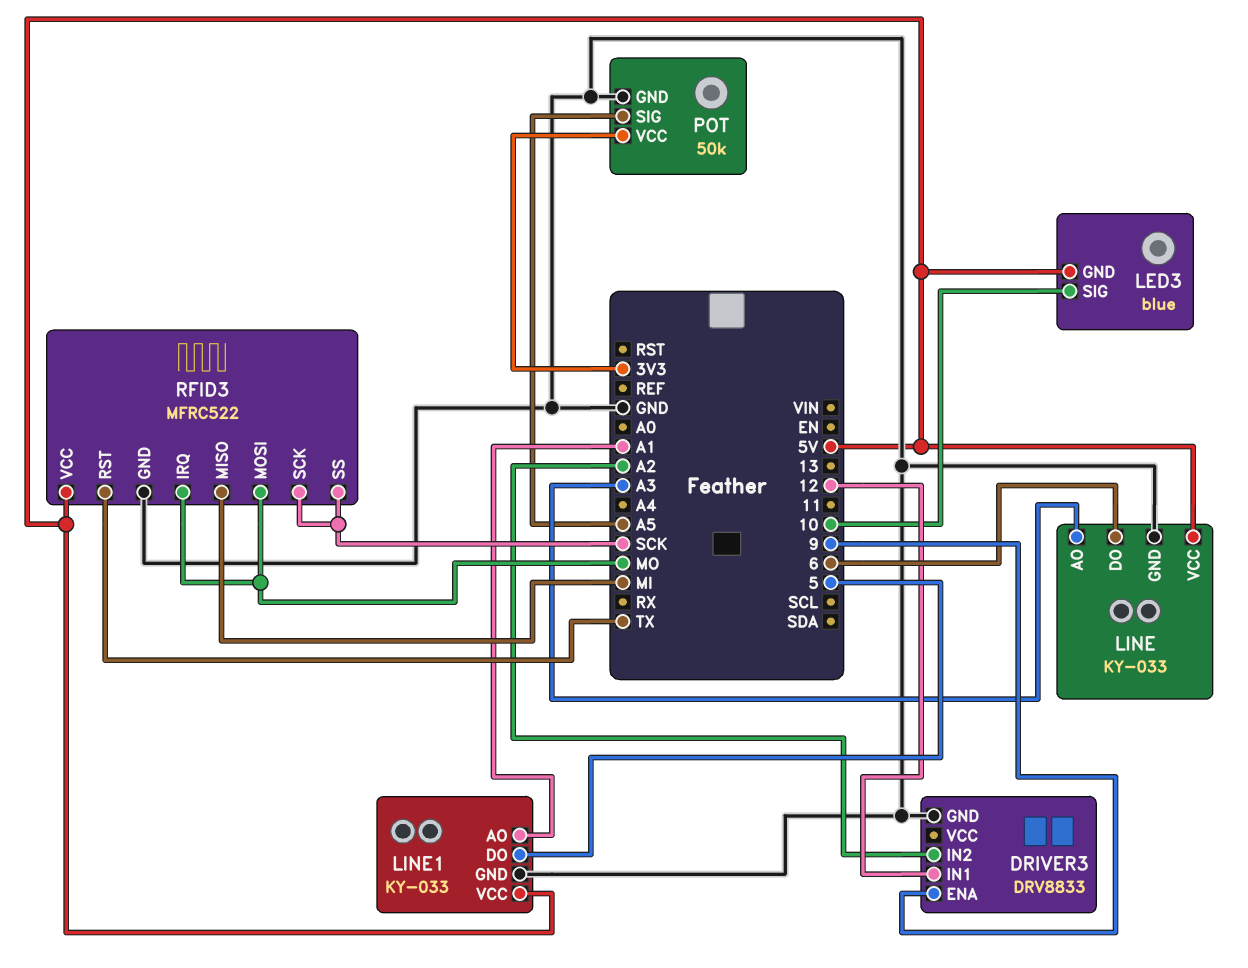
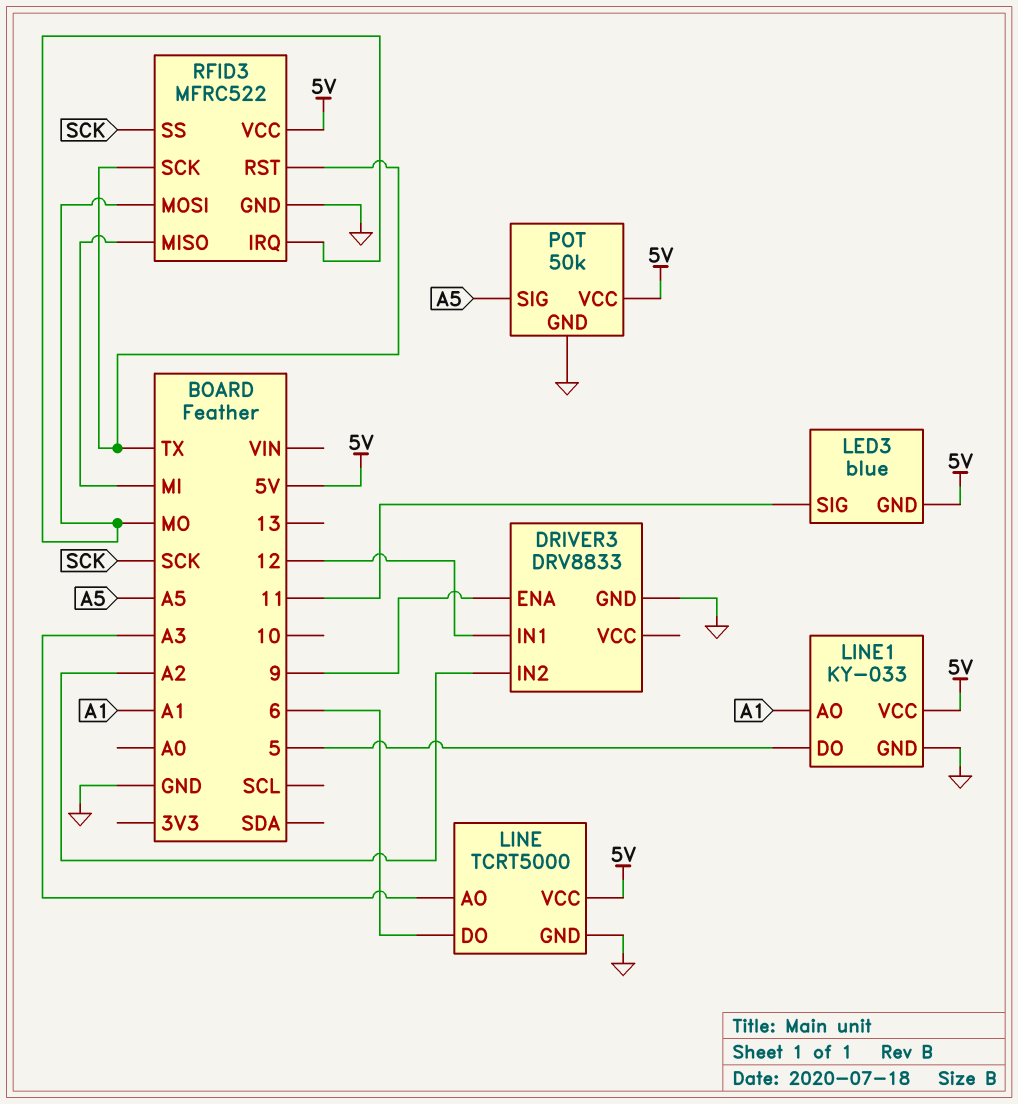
LED3 pin SIG: 10 -> 11
LINE: KY-033 -> TCRT5000
POT pin VCC: 3V3 -> 5V
RFID3 pin SCK: SCK -> TX

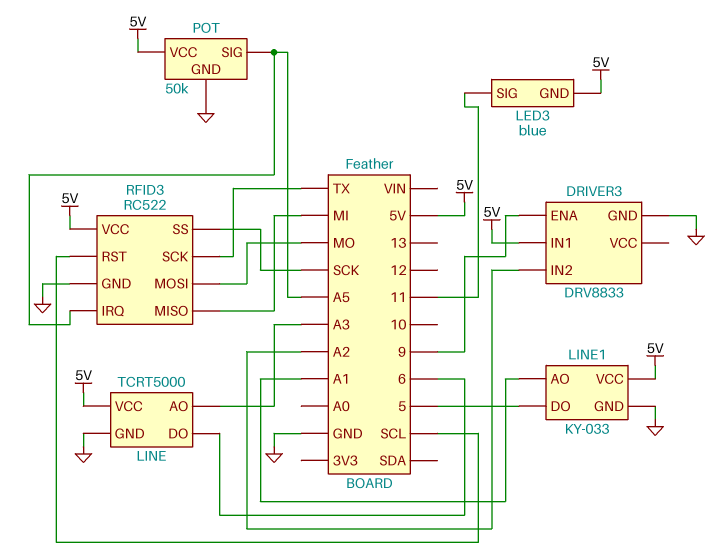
DRIVER3 pin IN1: 12 -> 5V
RFID3: MFRC522 -> RC522
RFID3 pin IRQ: MO -> A5
RFID3 pin RST: TX -> SCL

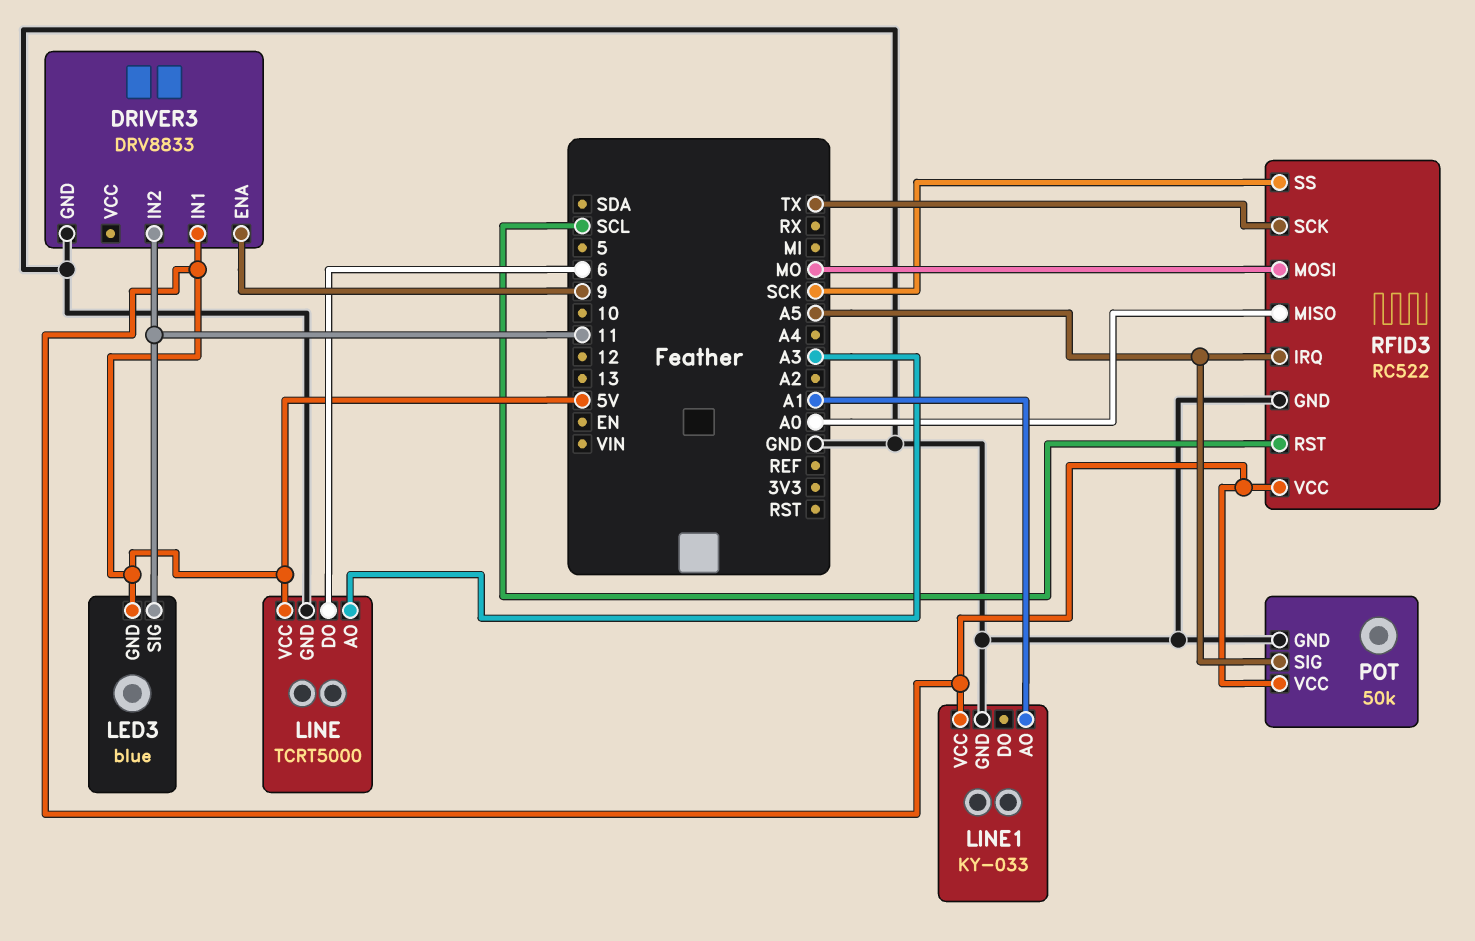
DRIVER3 pin IN2: A2 -> 11
LINE1 pin DO: 5 -> none
RFID3 pin MISO: MI -> A0

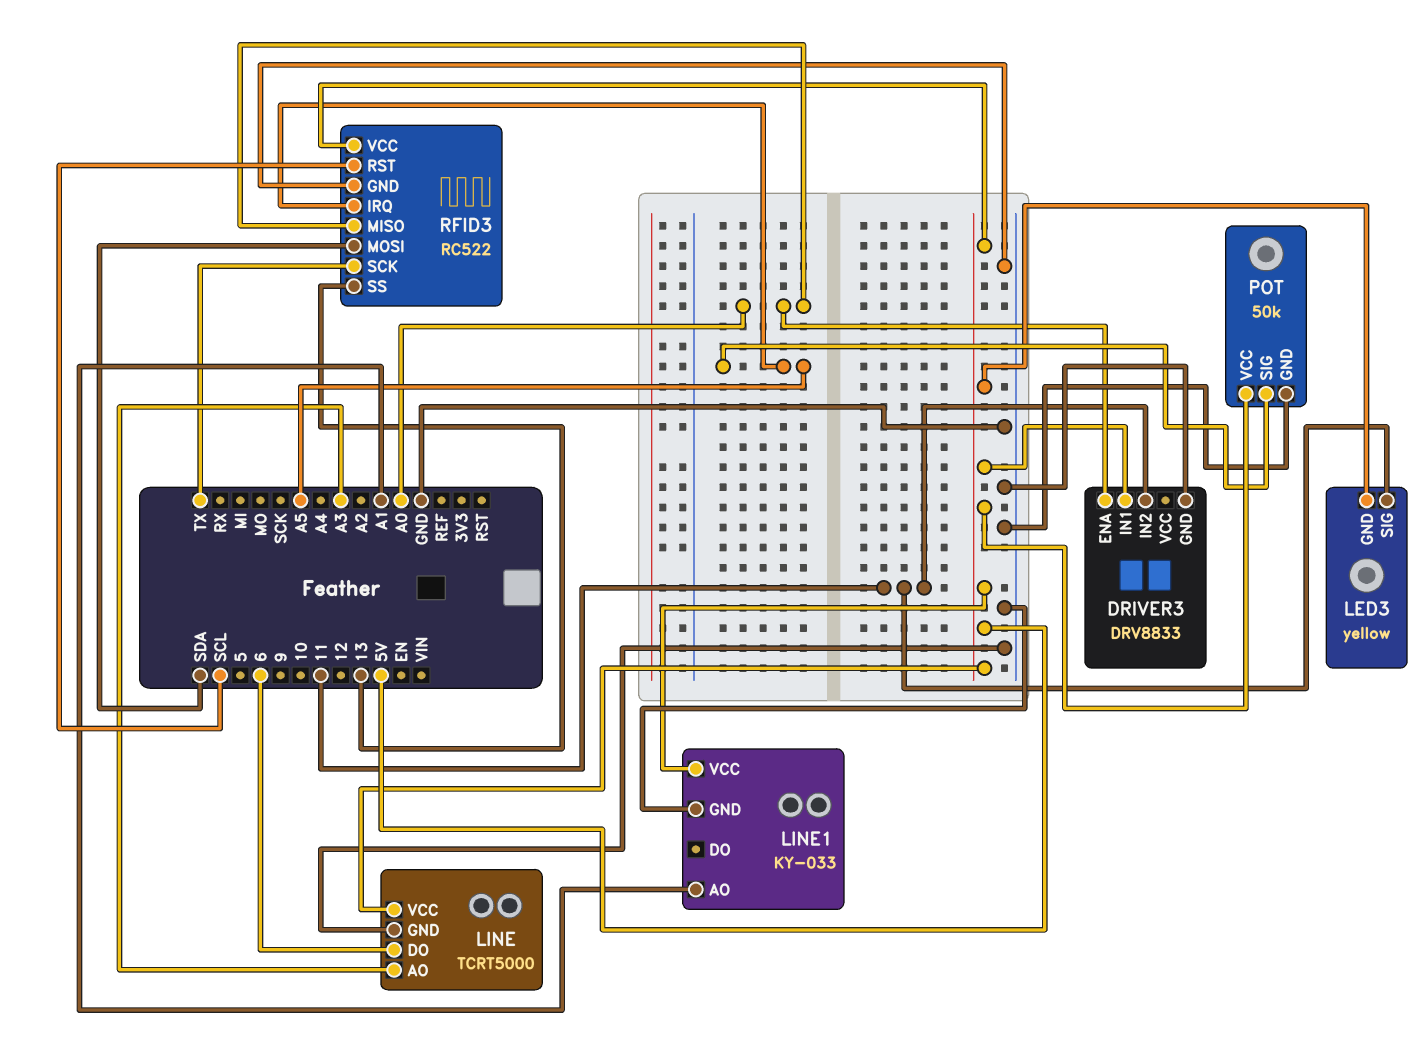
DRIVER3 pin ENA: 9 -> A0
LED3: blue -> yellow
RFID3 pin MOSI: MO -> SDA
RFID3 pin SS: SCK -> 13

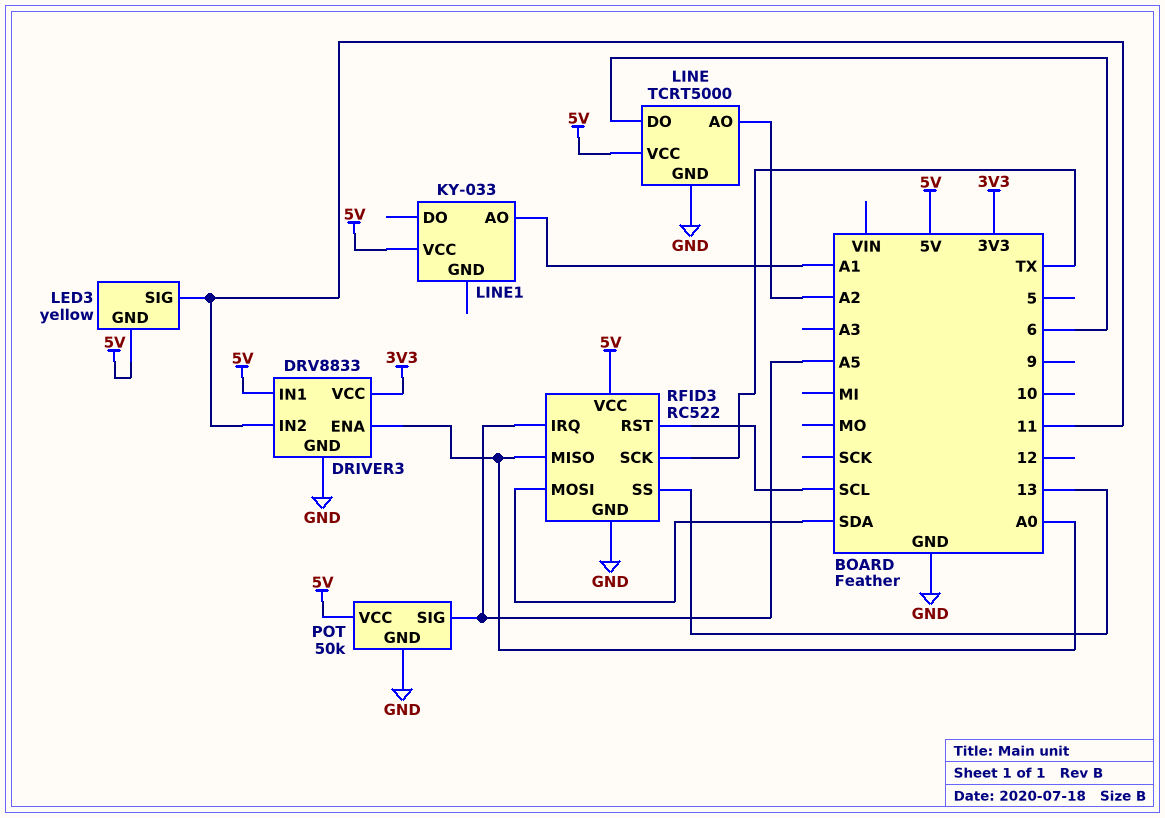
DRIVER3 pin VCC: none -> 3V3
LINE pin AO: A3 -> A2
LINE1 pin GND: GND -> none

